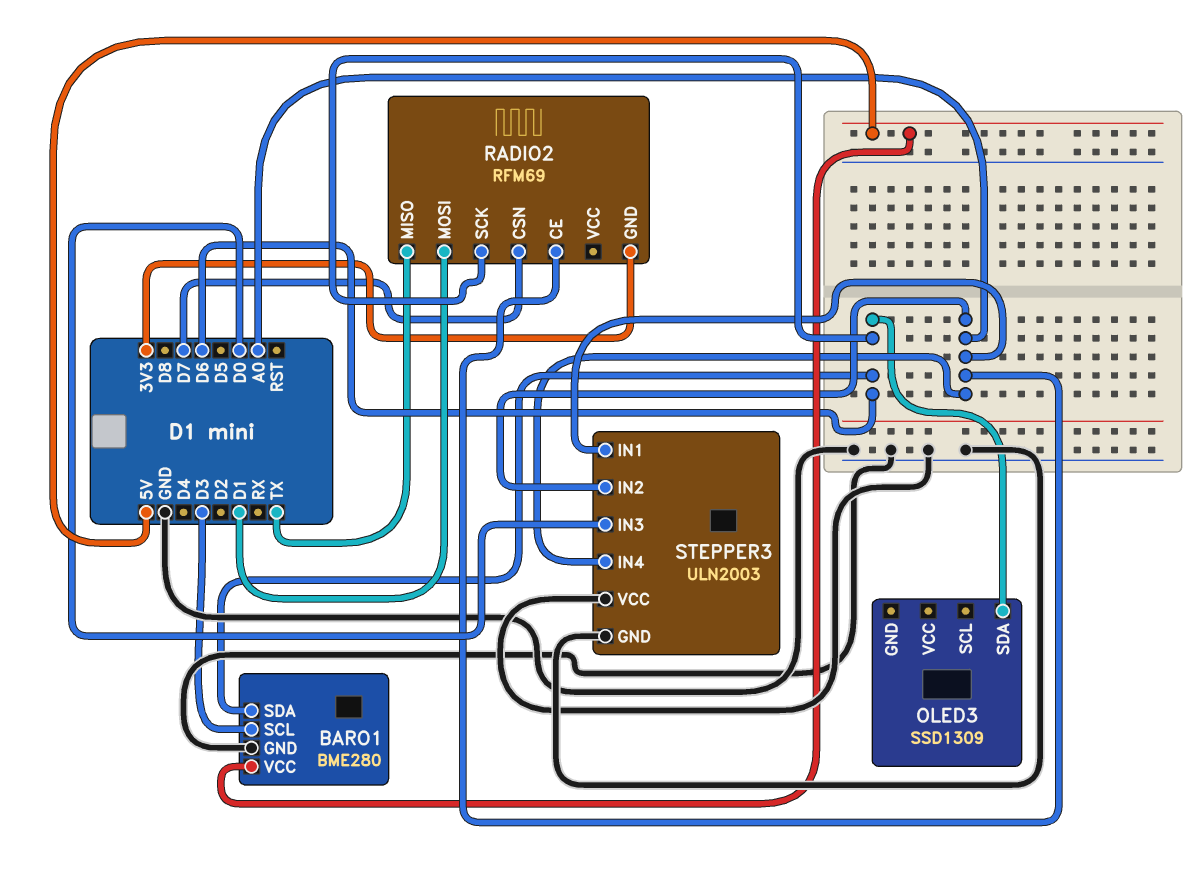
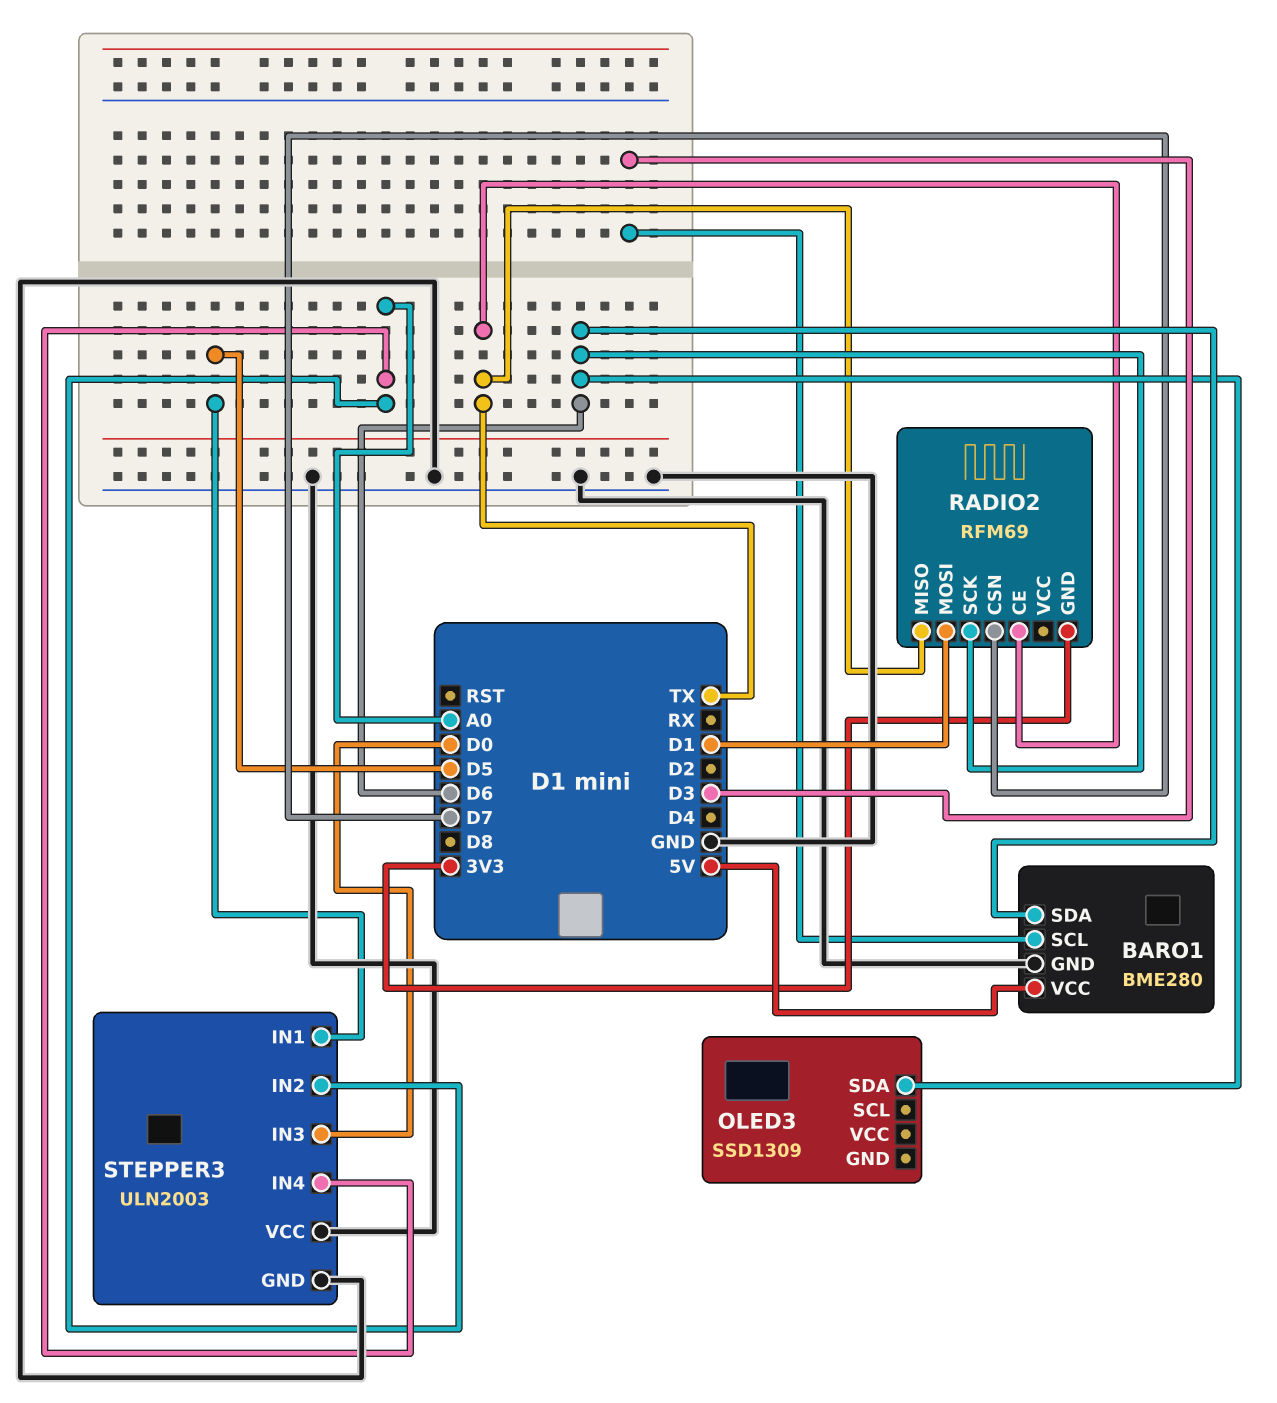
RADIO2 pin CE: A0 -> TX
STEPPER3 pin IN1: A0 -> D5

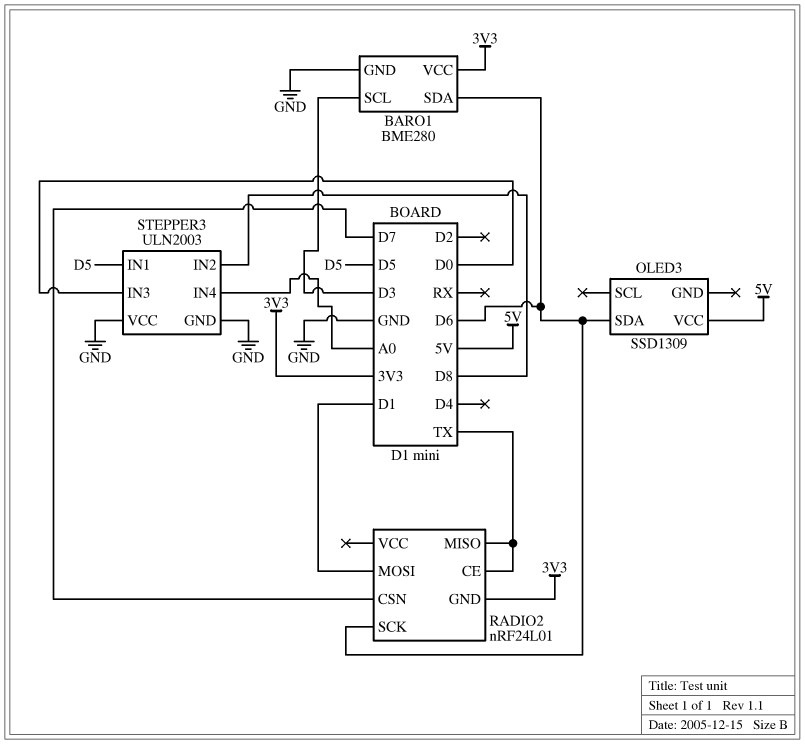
BARO1 pin VCC: 5V -> 3V3
OLED3 pin VCC: none -> 5V
RADIO2: RFM69 -> nRF24L01
STEPPER3 pin IN2: A0 -> D8

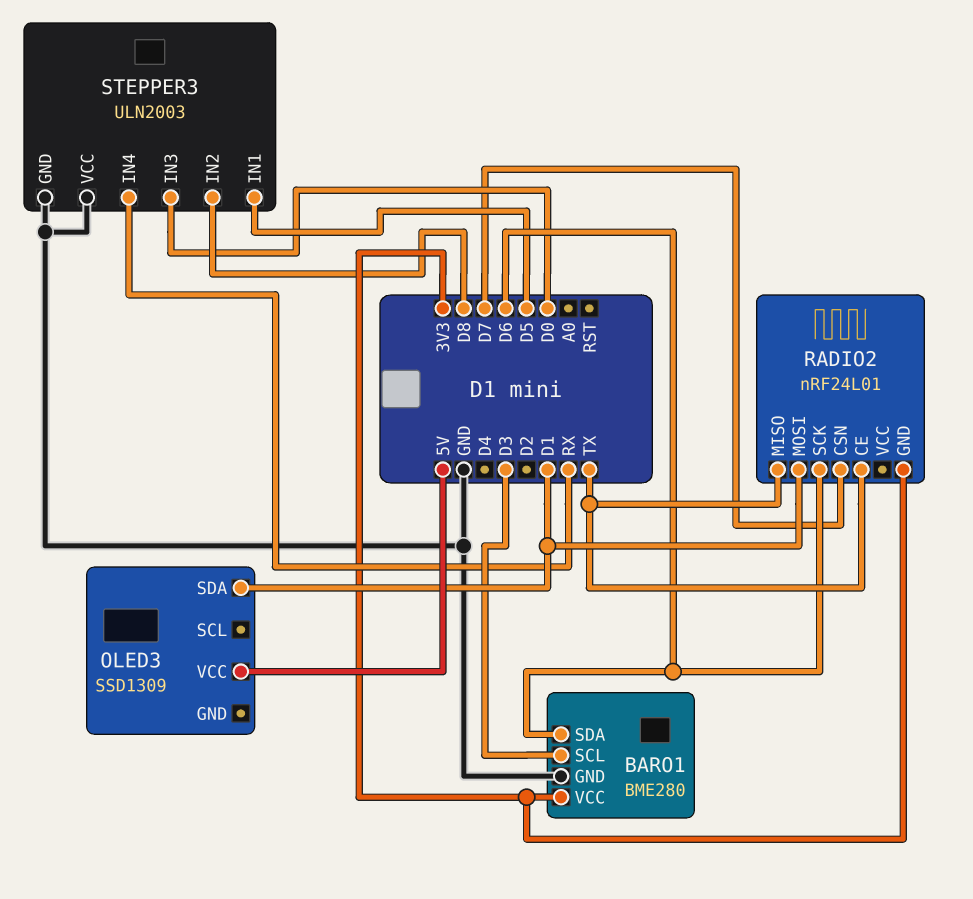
OLED3 pin SDA: D6 -> D1
STEPPER3 pin IN4: A0 -> RX

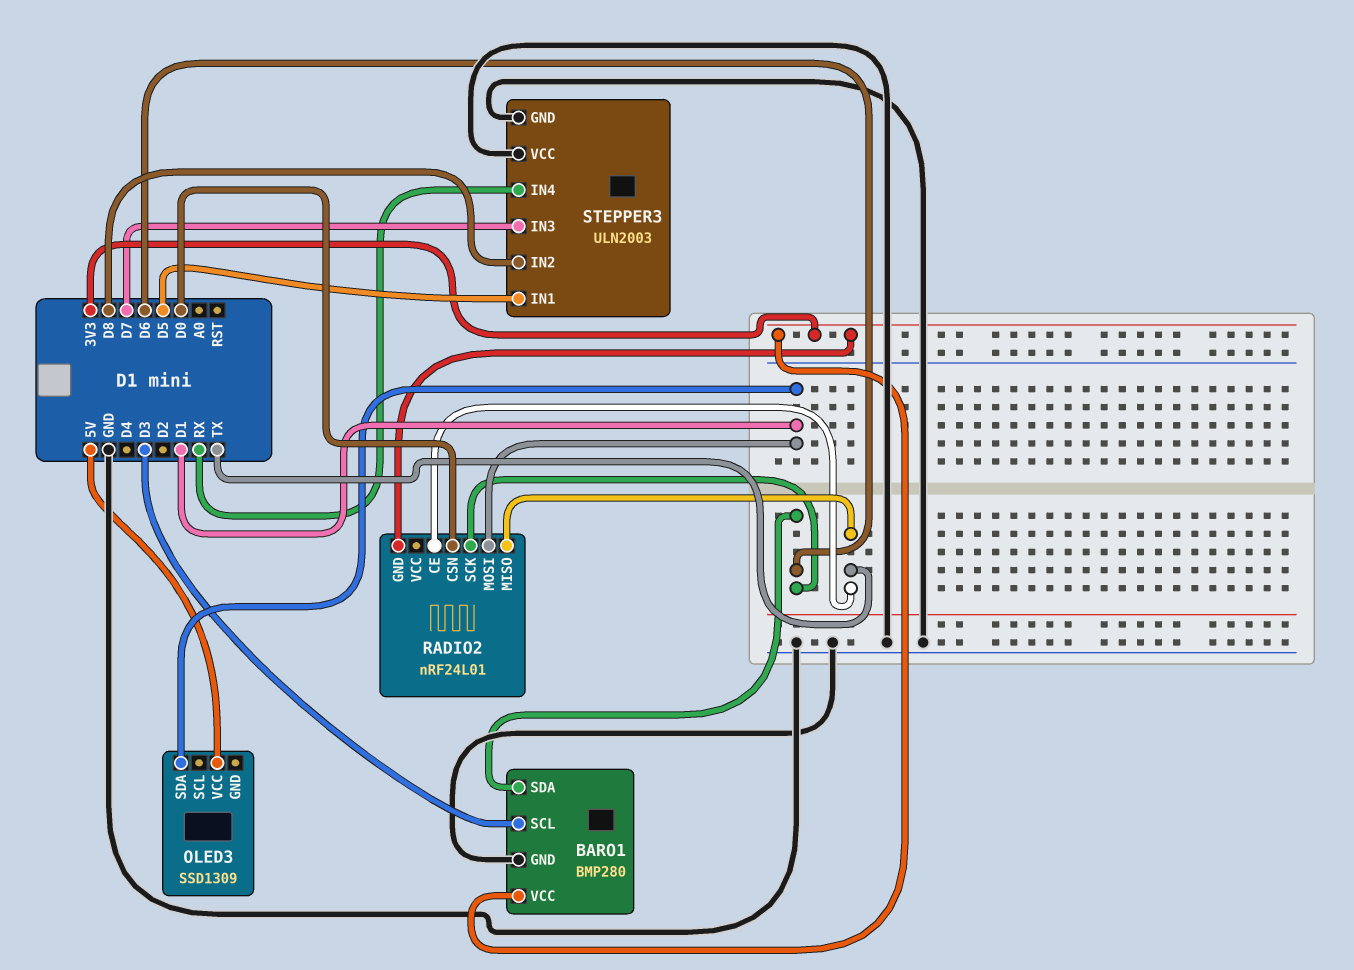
BARO1: BME280 -> BMP280
RADIO2 pin CSN: D7 -> D0
STEPPER3 pin IN3: D0 -> D7

